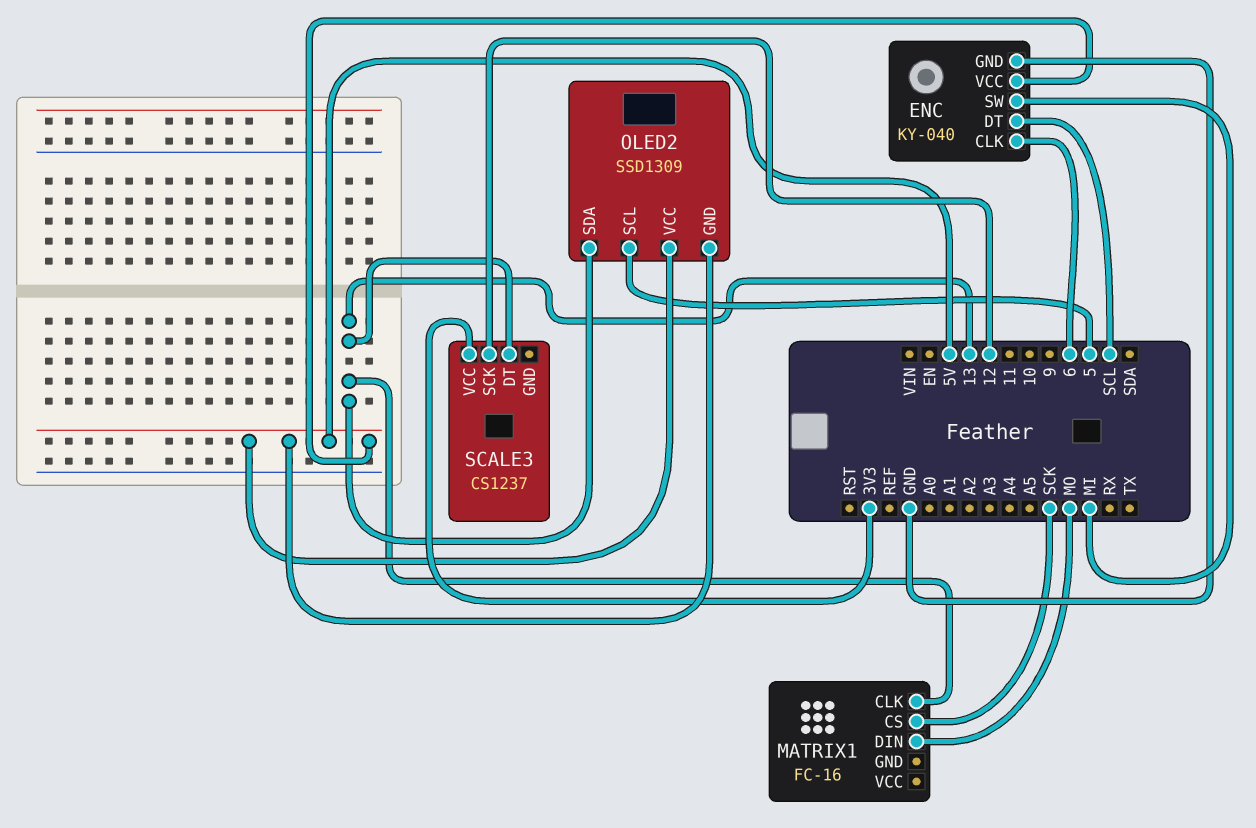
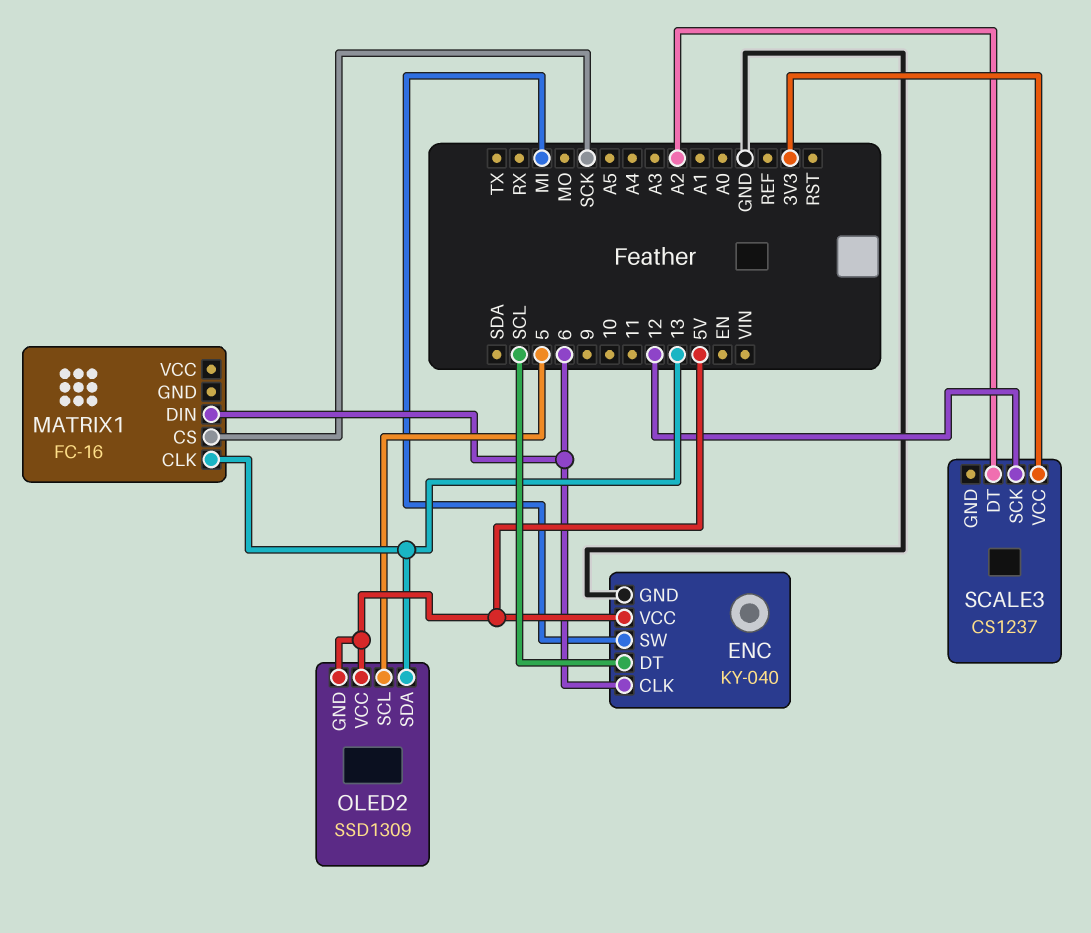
MATRIX1 pin DIN: MO -> 6
SCALE3 pin DT: 13 -> A2

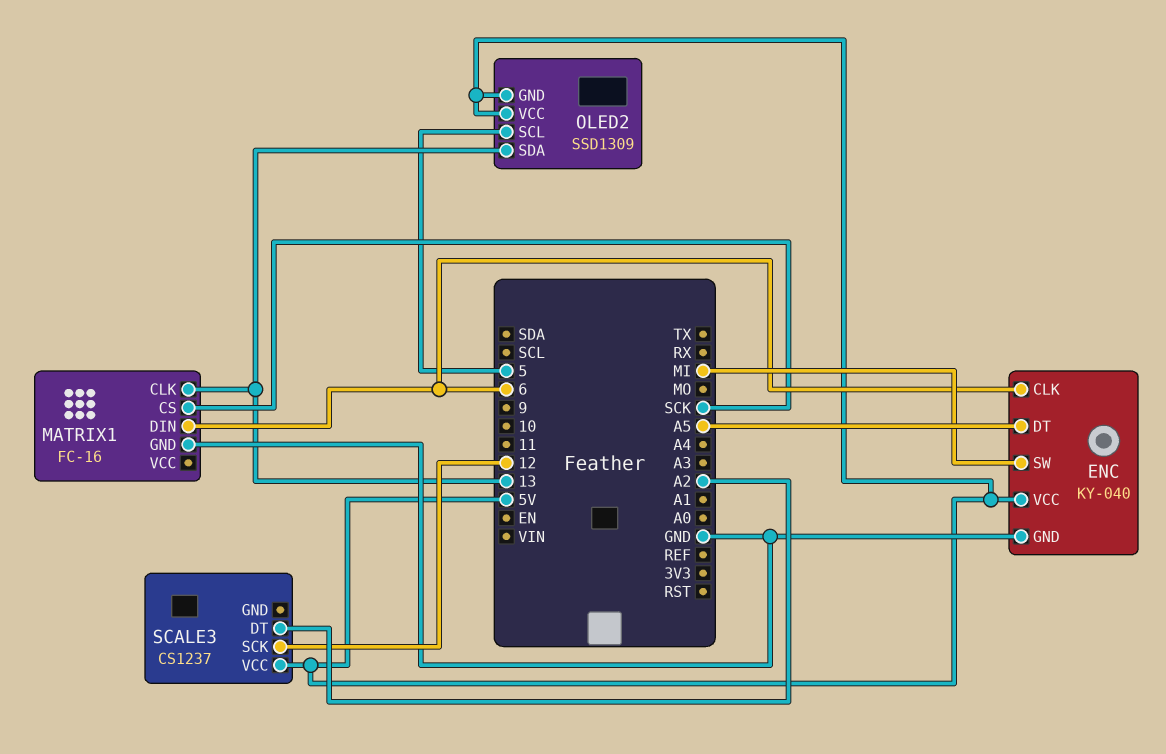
ENC pin DT: SCL -> A5
MATRIX1 pin GND: none -> GND
SCALE3 pin VCC: 3V3 -> 5V

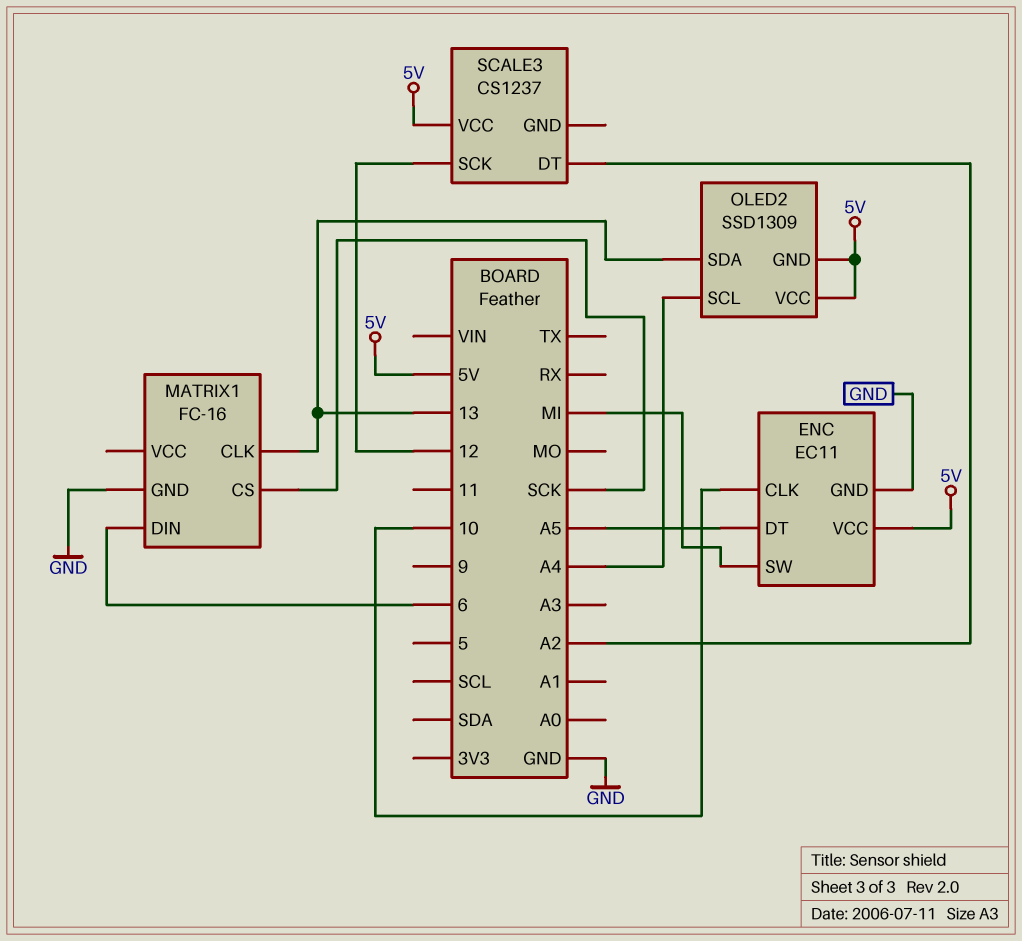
ENC: KY-040 -> EC11
ENC pin CLK: 6 -> 10
OLED2 pin SCL: 5 -> A4

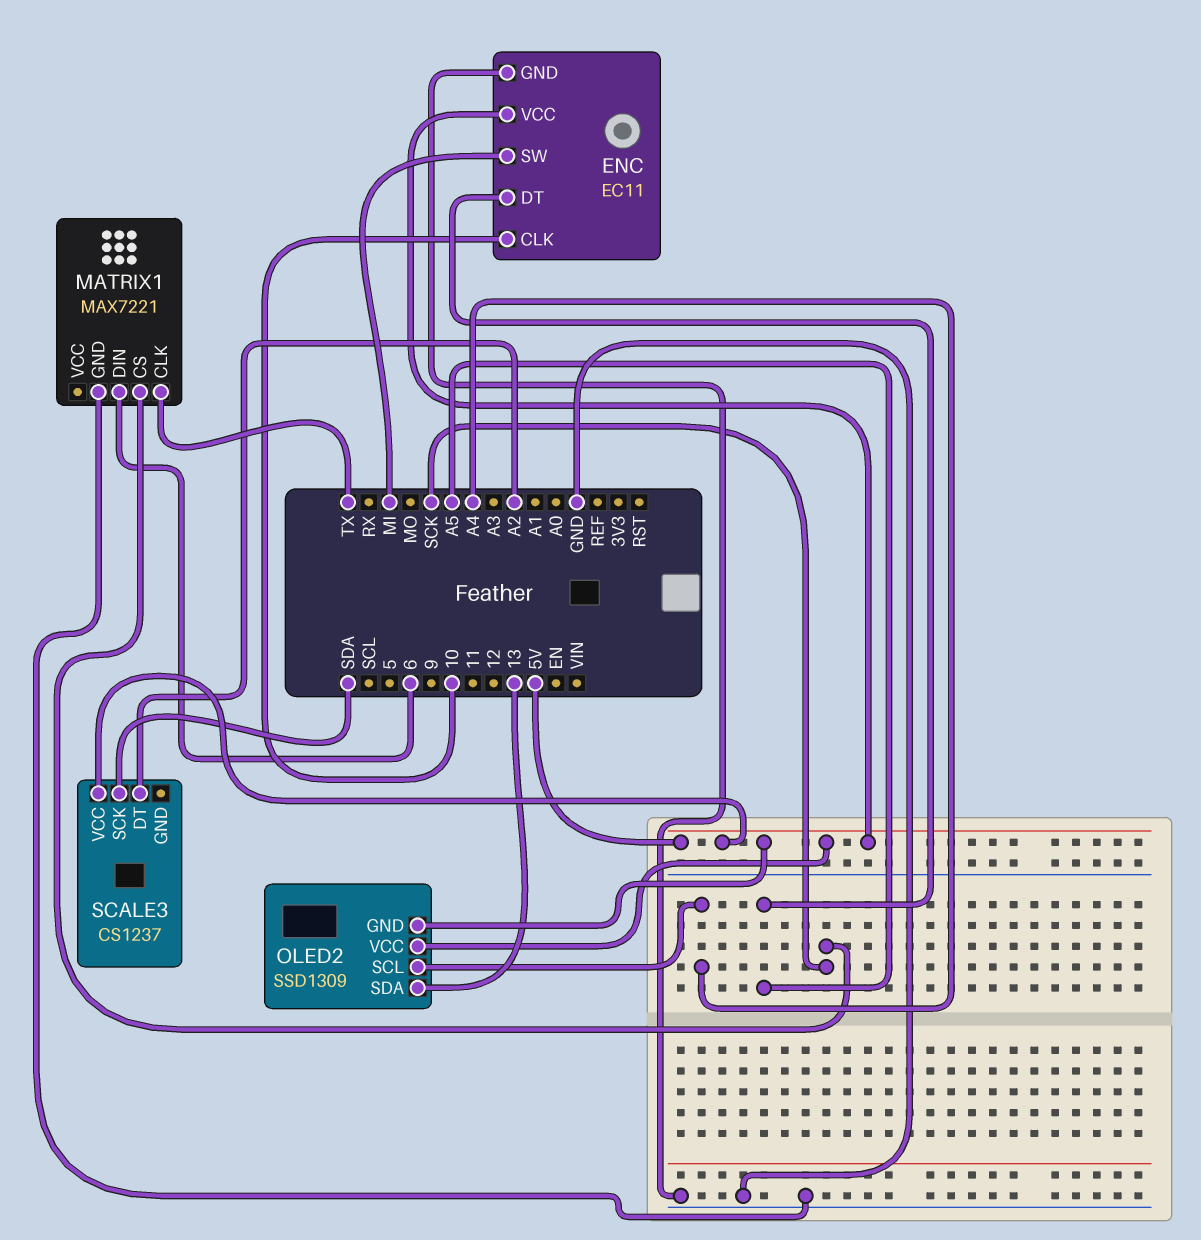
MATRIX1: FC-16 -> MAX7221
MATRIX1 pin CLK: 13 -> TX
SCALE3 pin SCK: 12 -> SDA

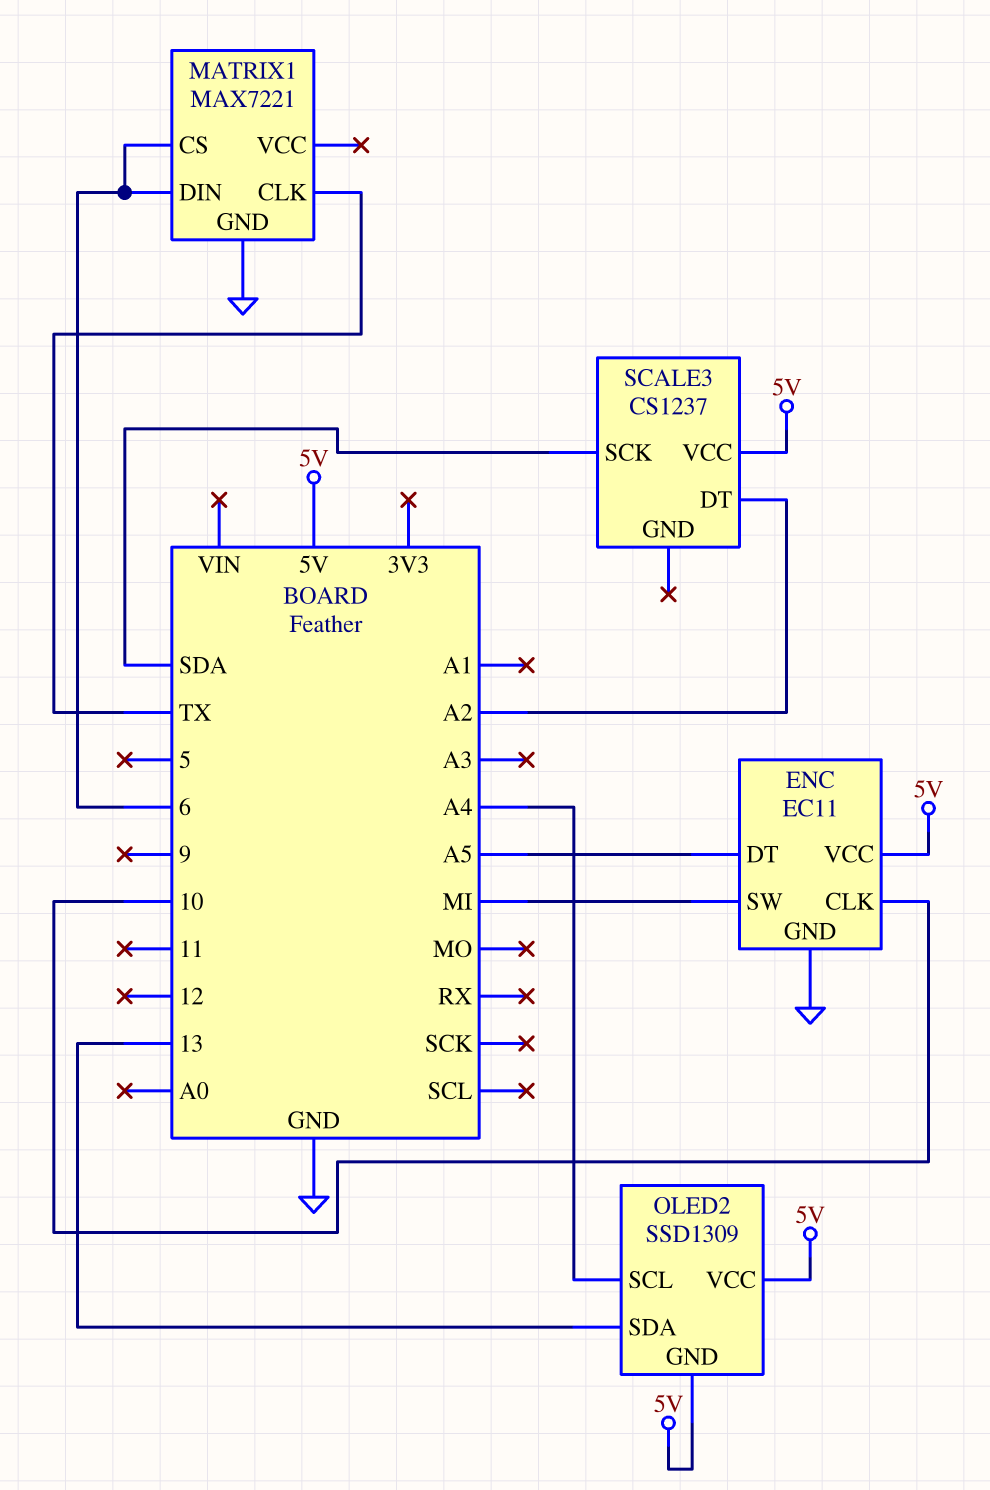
MATRIX1 pin CS: SCK -> 6

